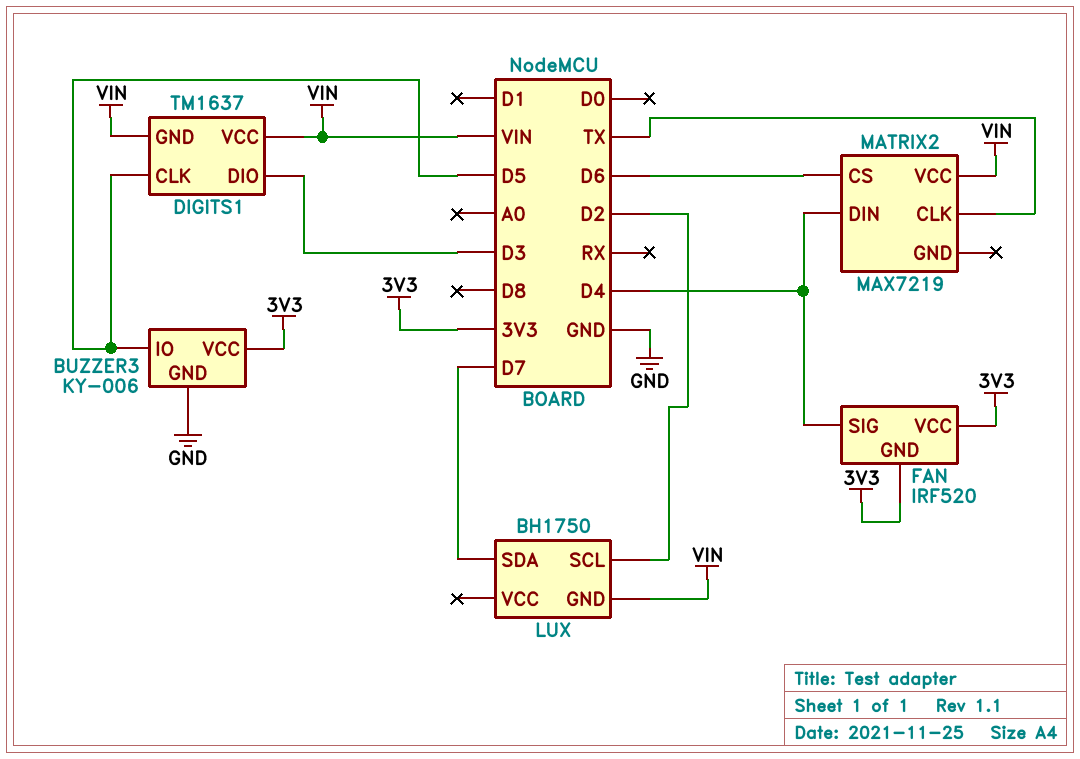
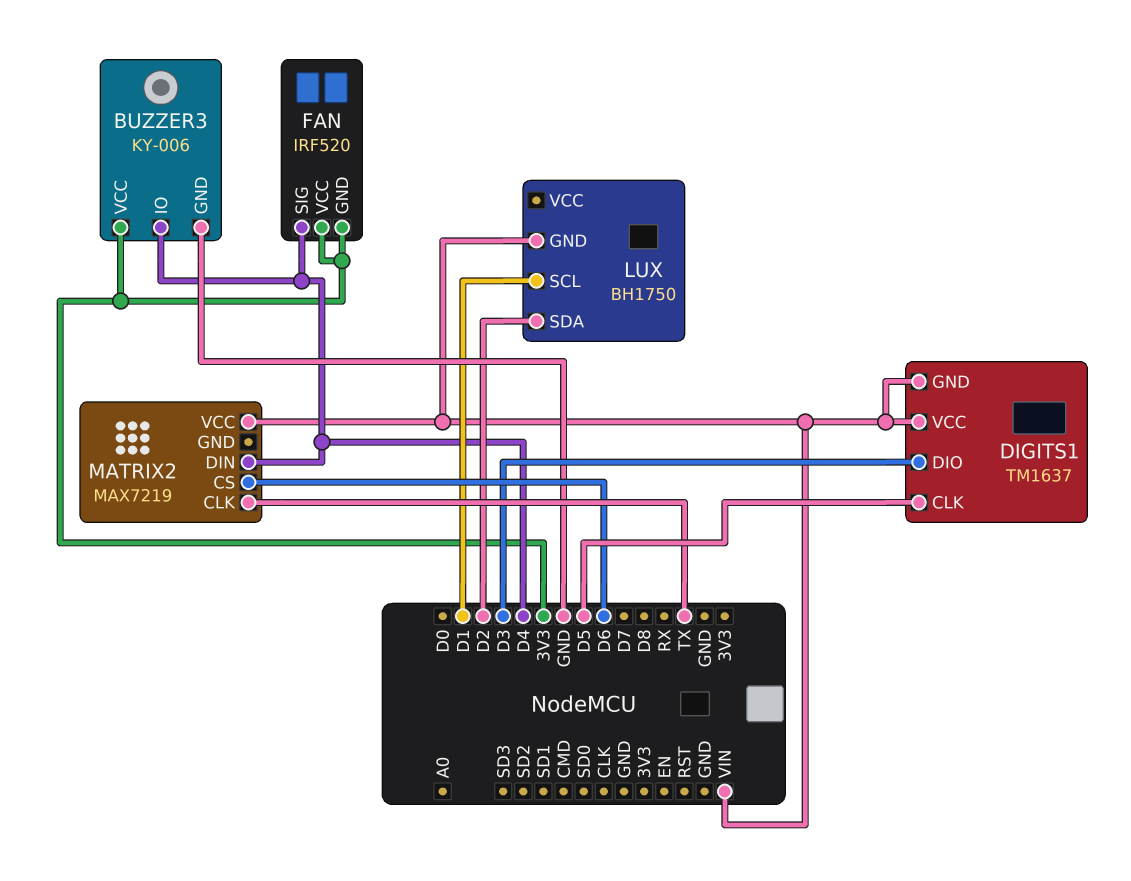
BUZZER3 pin IO: D5 -> D4
LUX pin SCL: D2 -> D1
LUX pin SDA: D7 -> D2

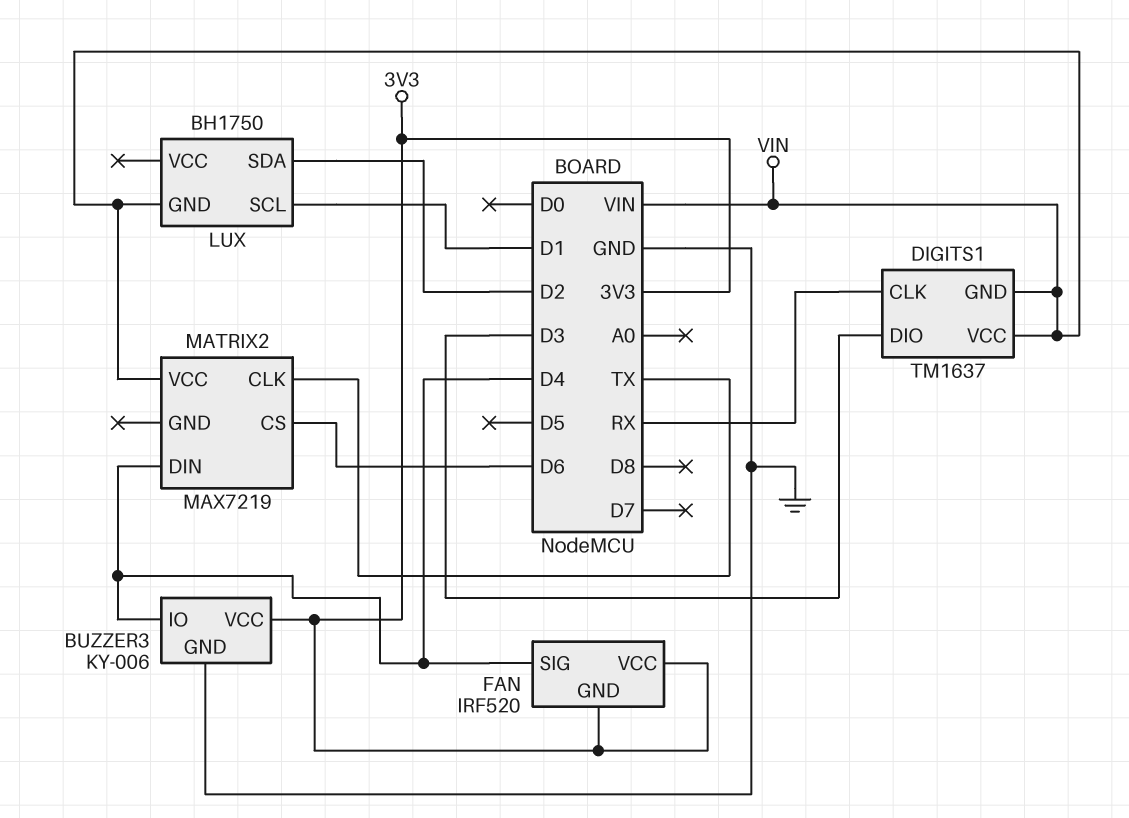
DIGITS1 pin CLK: D5 -> RX

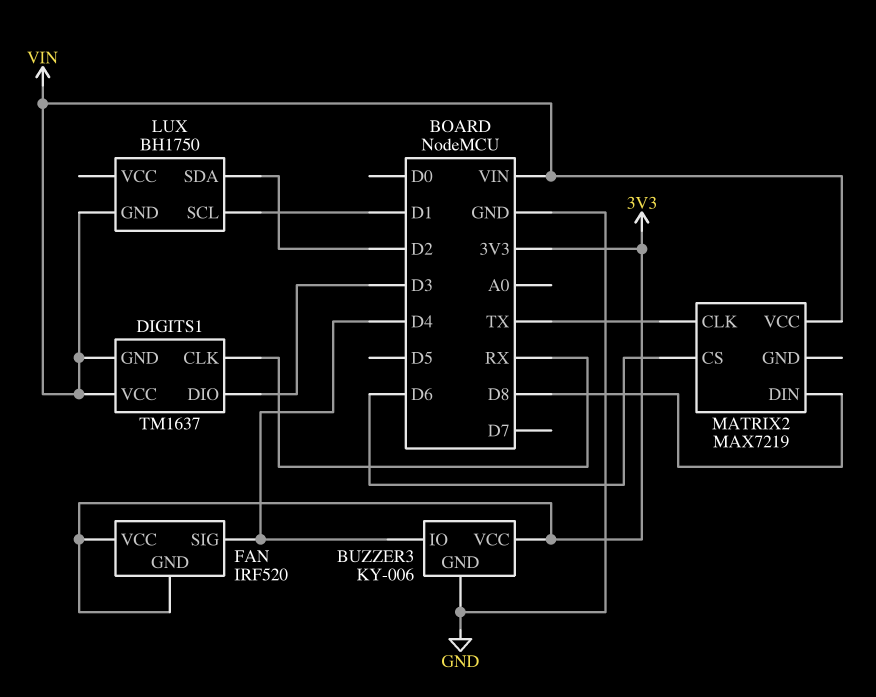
MATRIX2 pin DIN: D4 -> D8

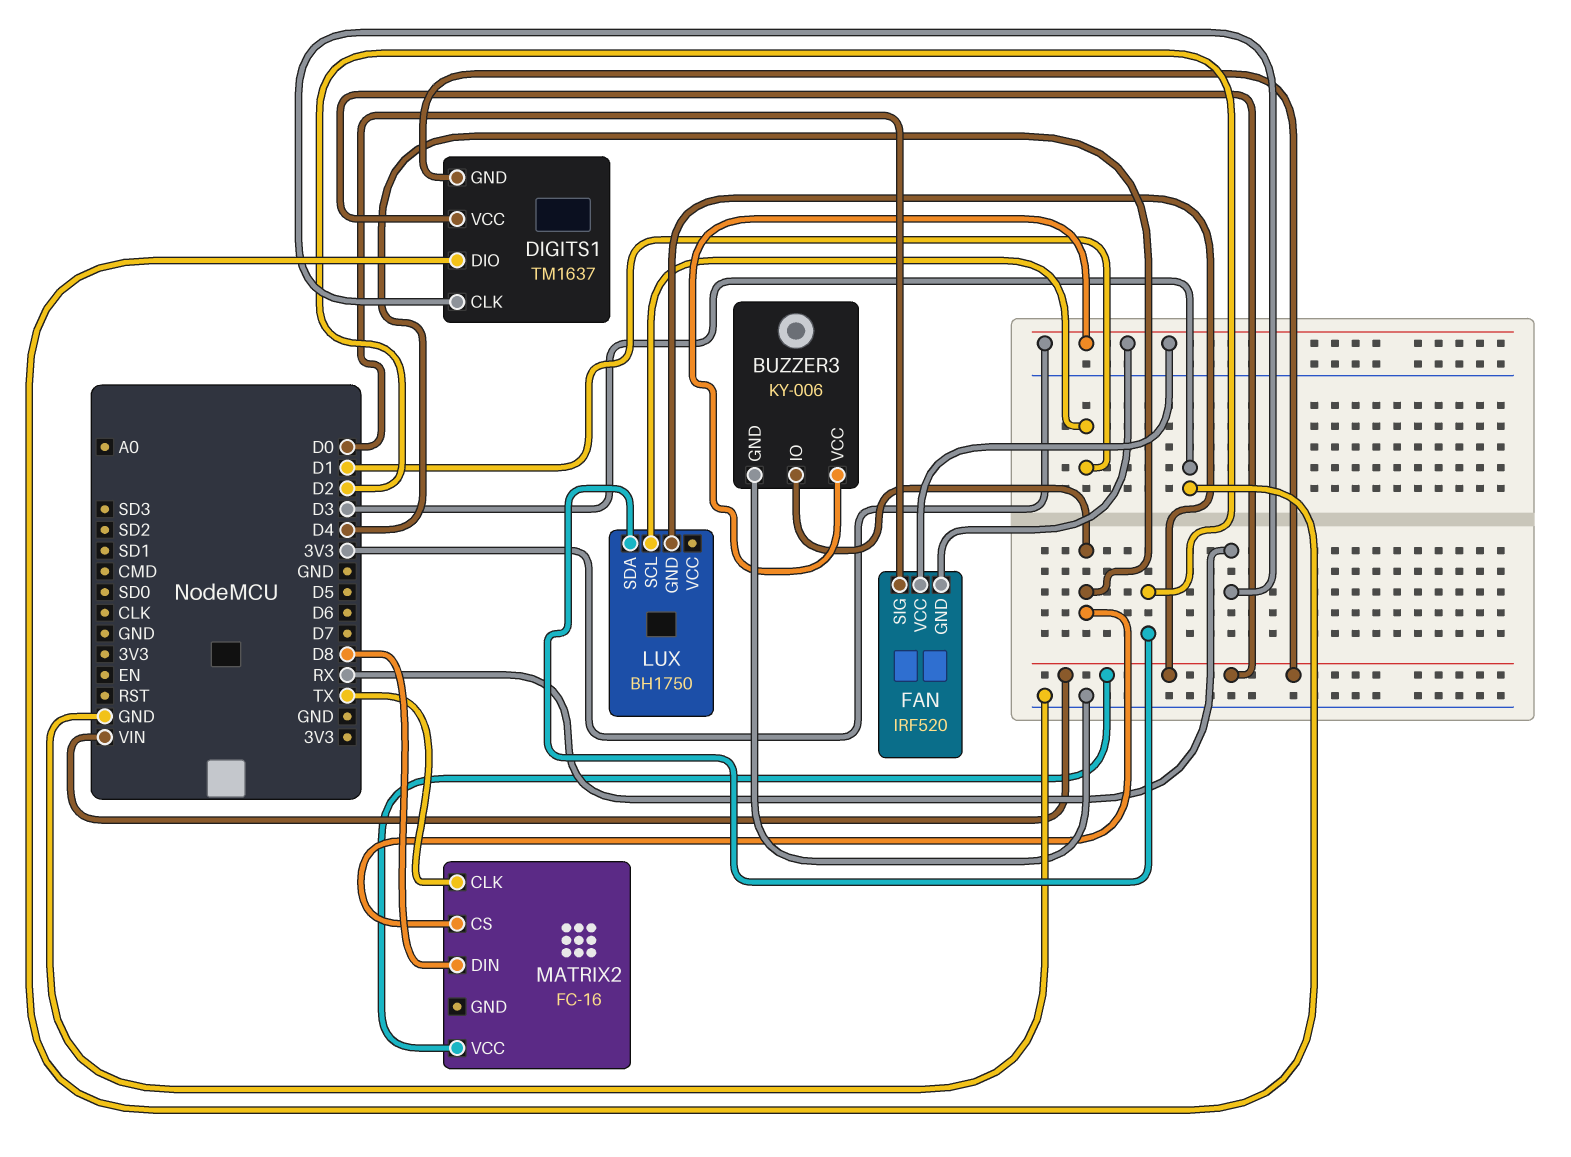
FAN pin SIG: D4 -> D0
MATRIX2: MAX7219 -> FC-16
MATRIX2 pin CS: D6 -> D4

